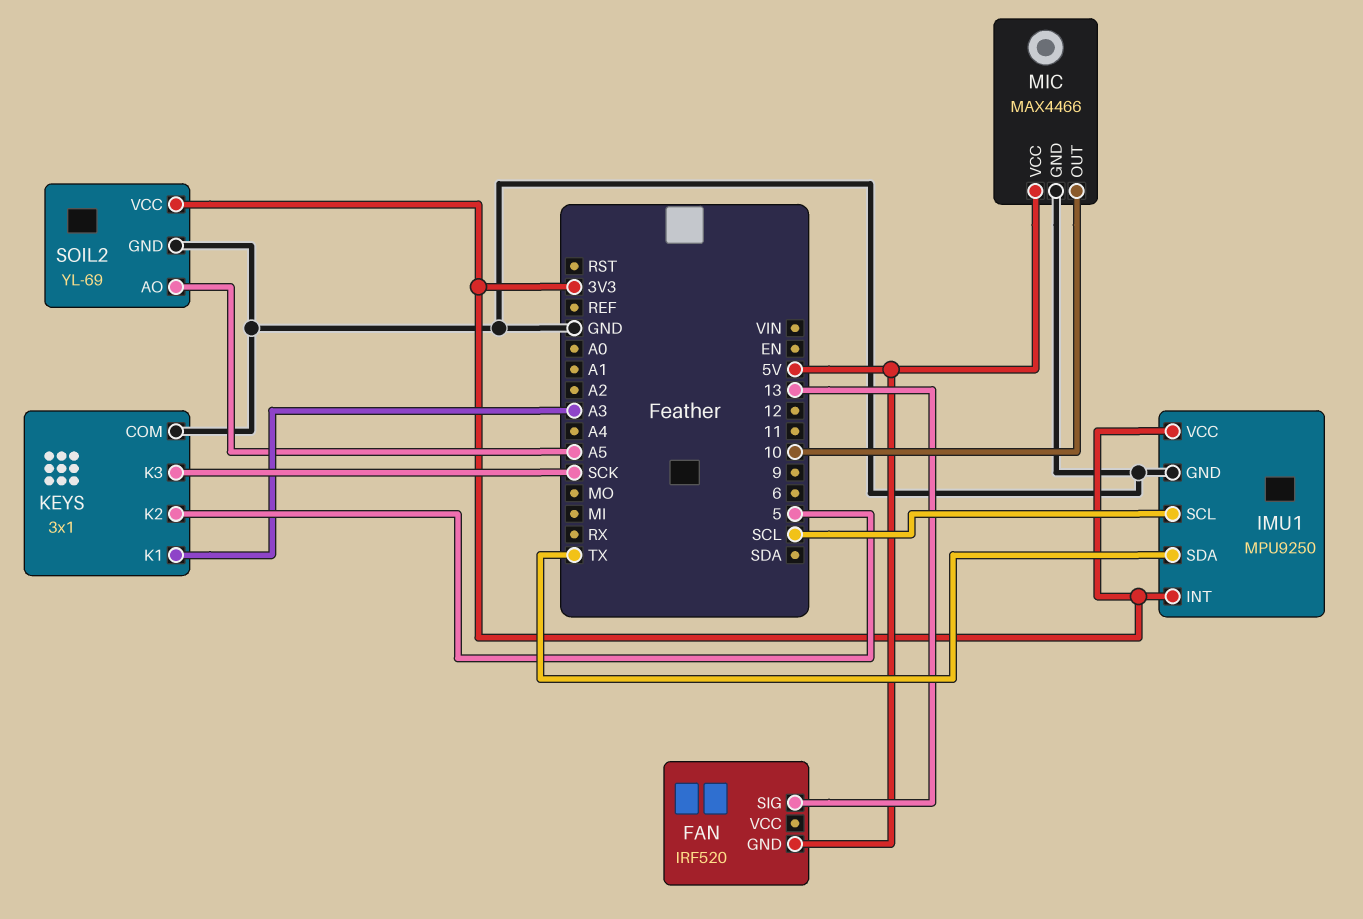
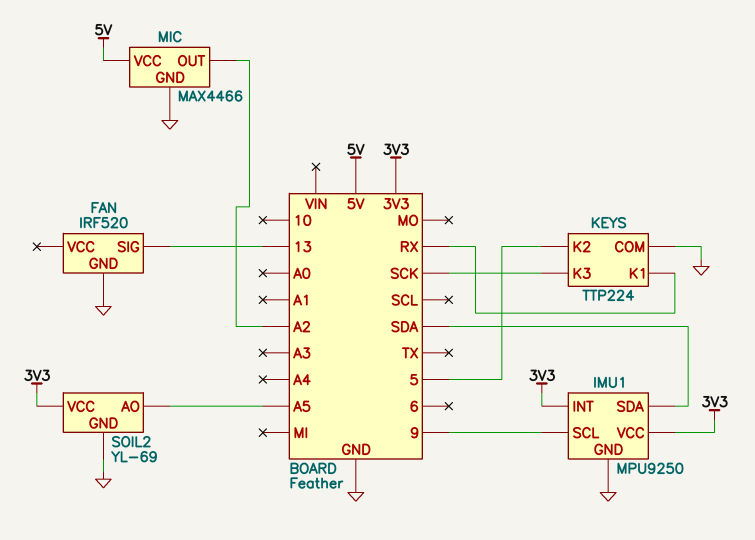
FAN pin GND: 5V -> GND
IMU1 pin SCL: SCL -> 9
IMU1 pin SDA: TX -> SDA
KEYS: 3x1 -> TTP224
KEYS pin K1: A3 -> RX
MIC pin OUT: 10 -> A2

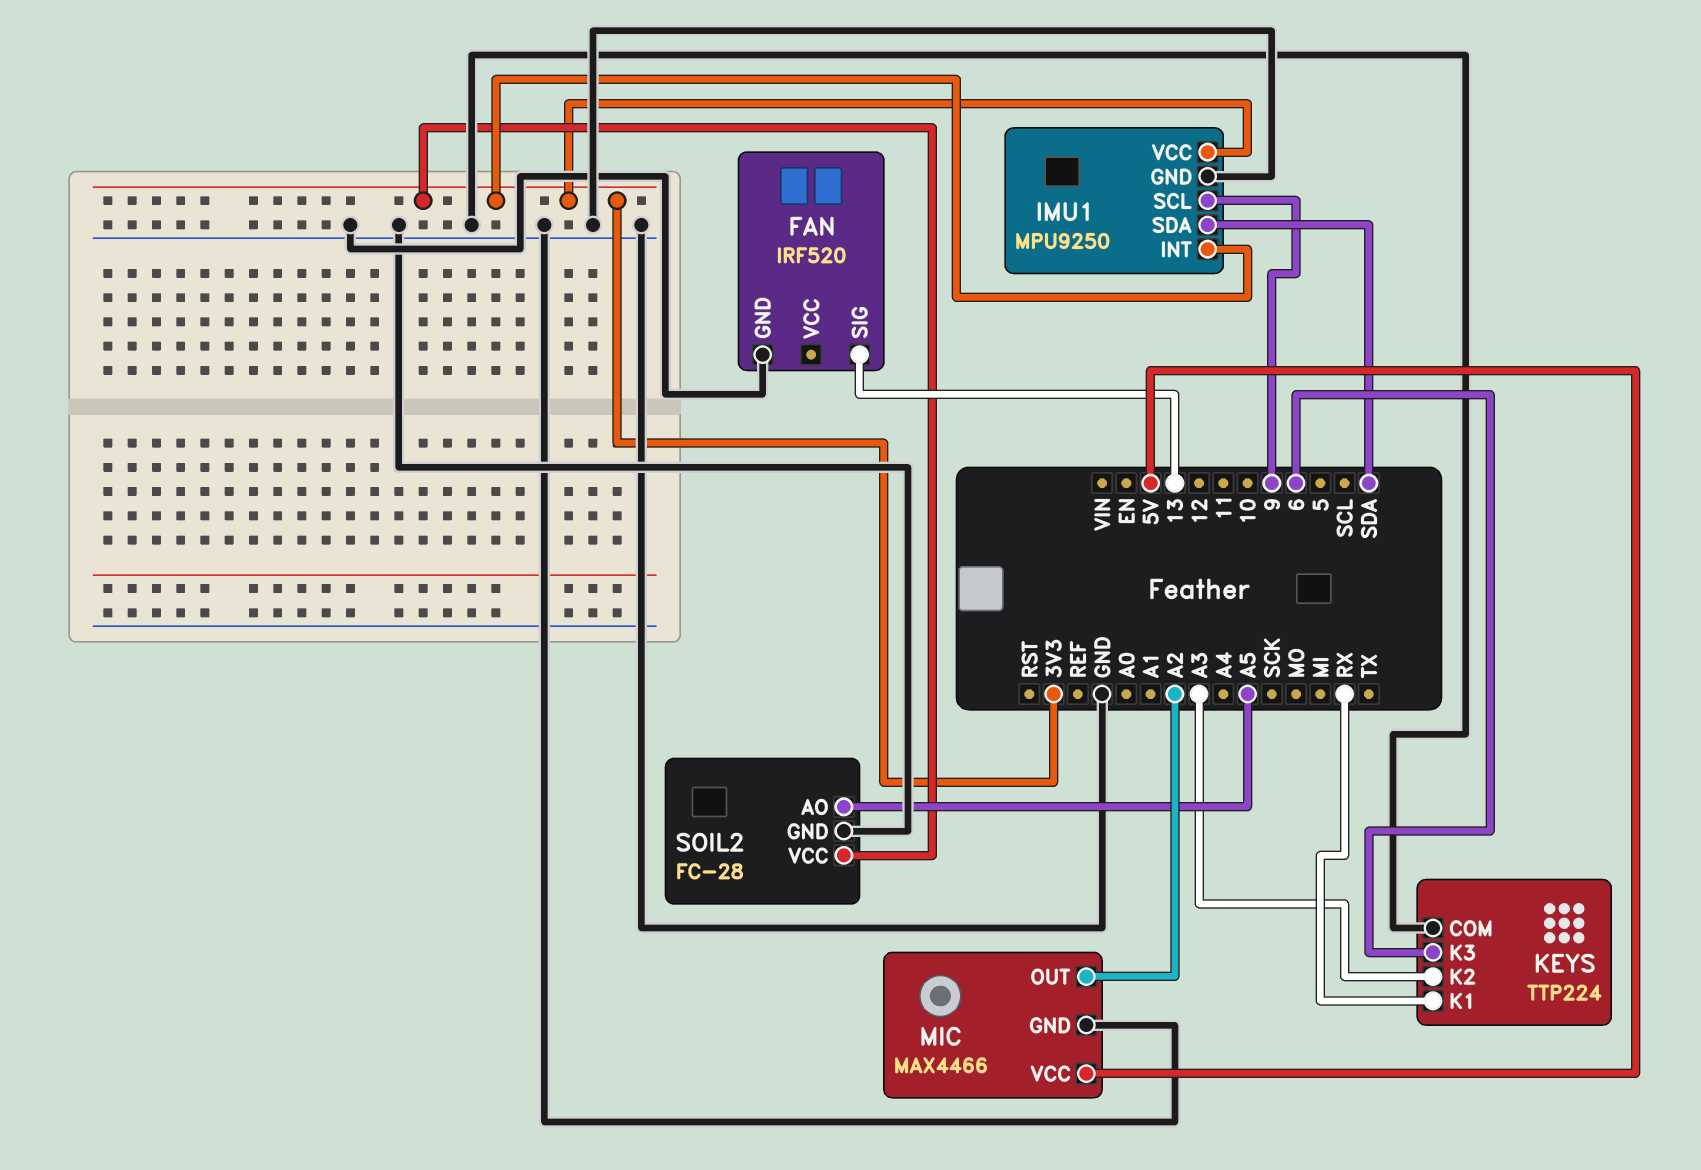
KEYS pin K2: 5 -> A3
KEYS pin K3: SCK -> 6
SOIL2: YL-69 -> FC-28

